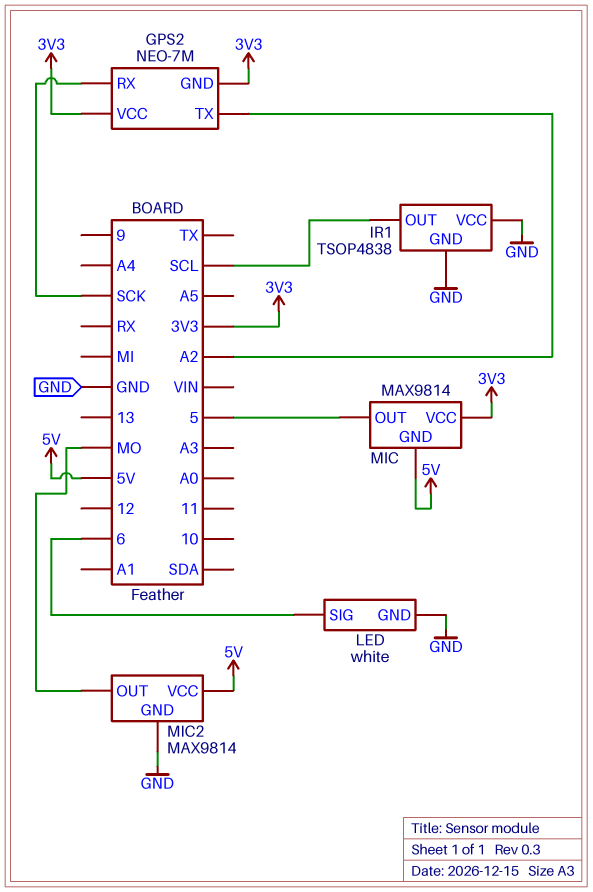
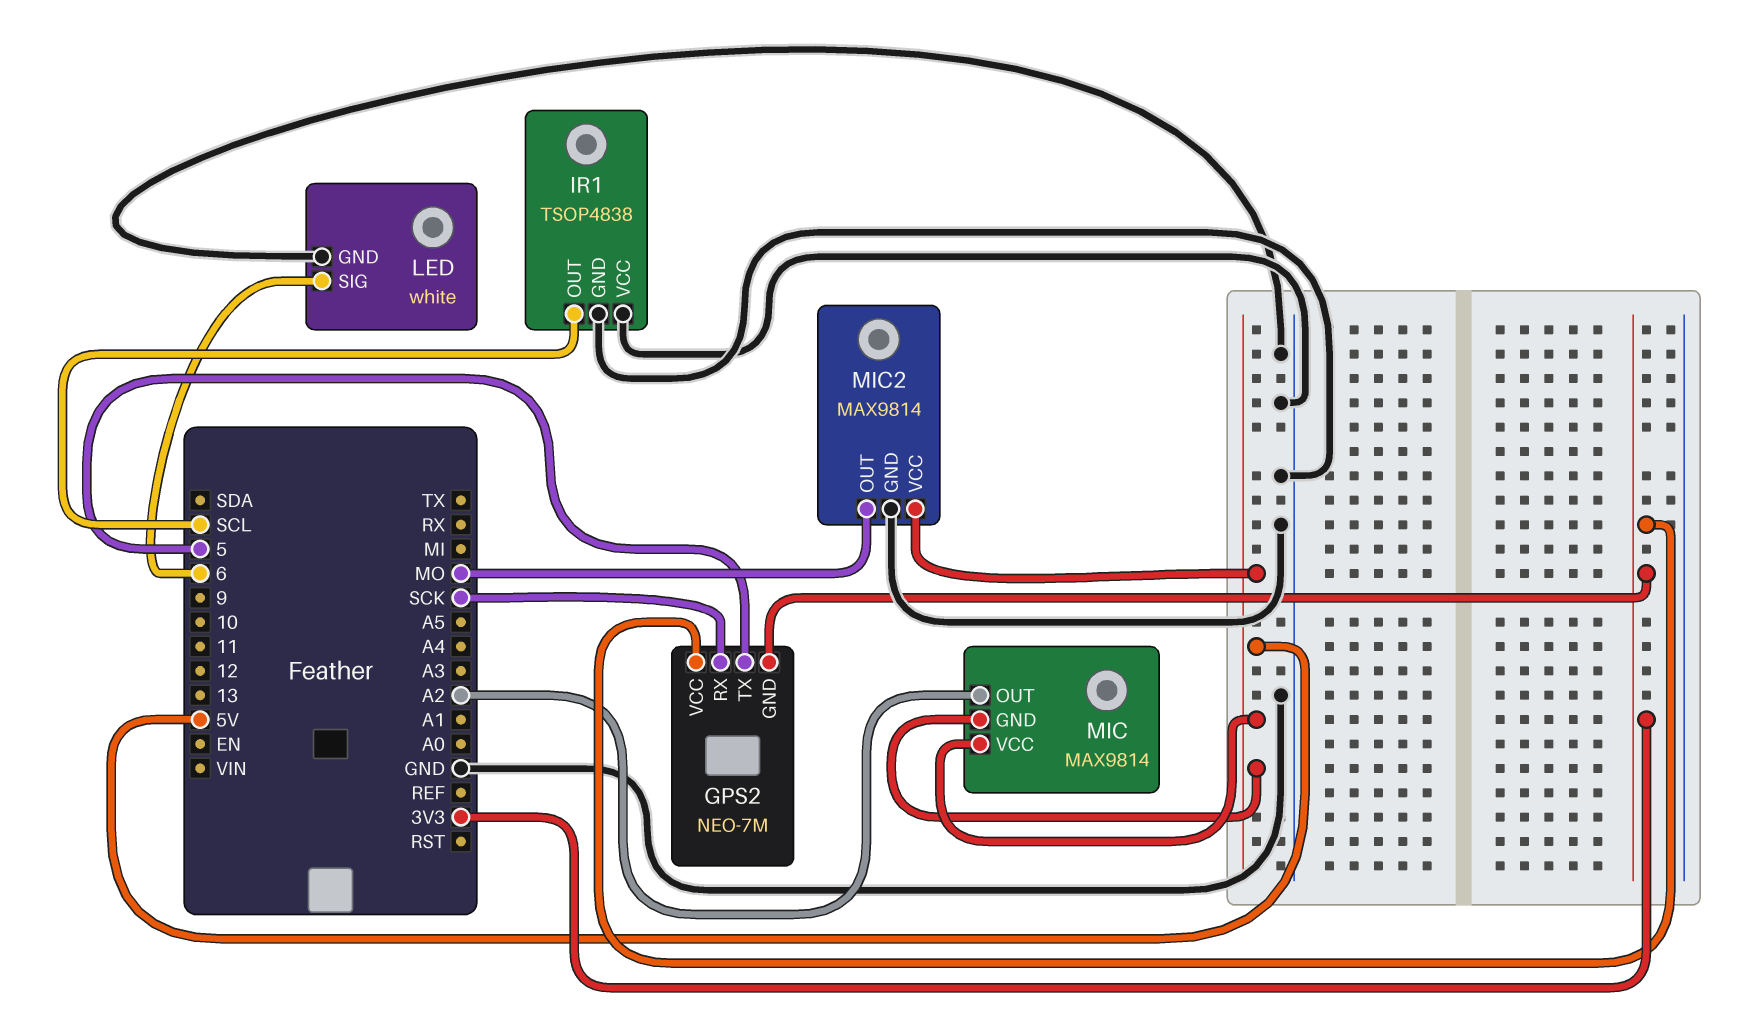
GPS2 pin TX: A2 -> 5
MIC pin OUT: 5 -> A2
MIC pin VCC: 3V3 -> 5V

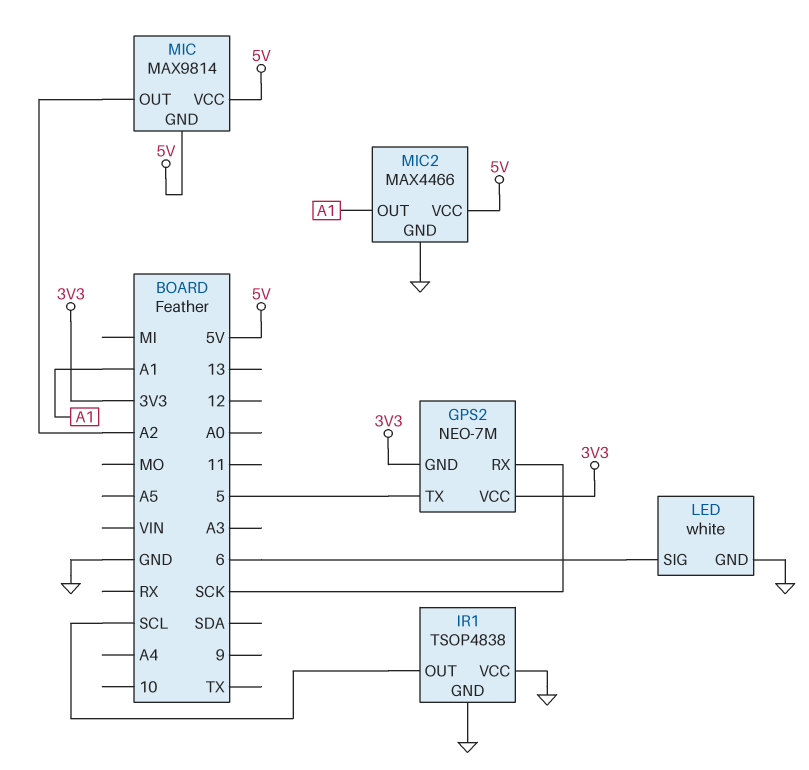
MIC2: MAX9814 -> MAX4466
MIC2 pin OUT: MO -> A1

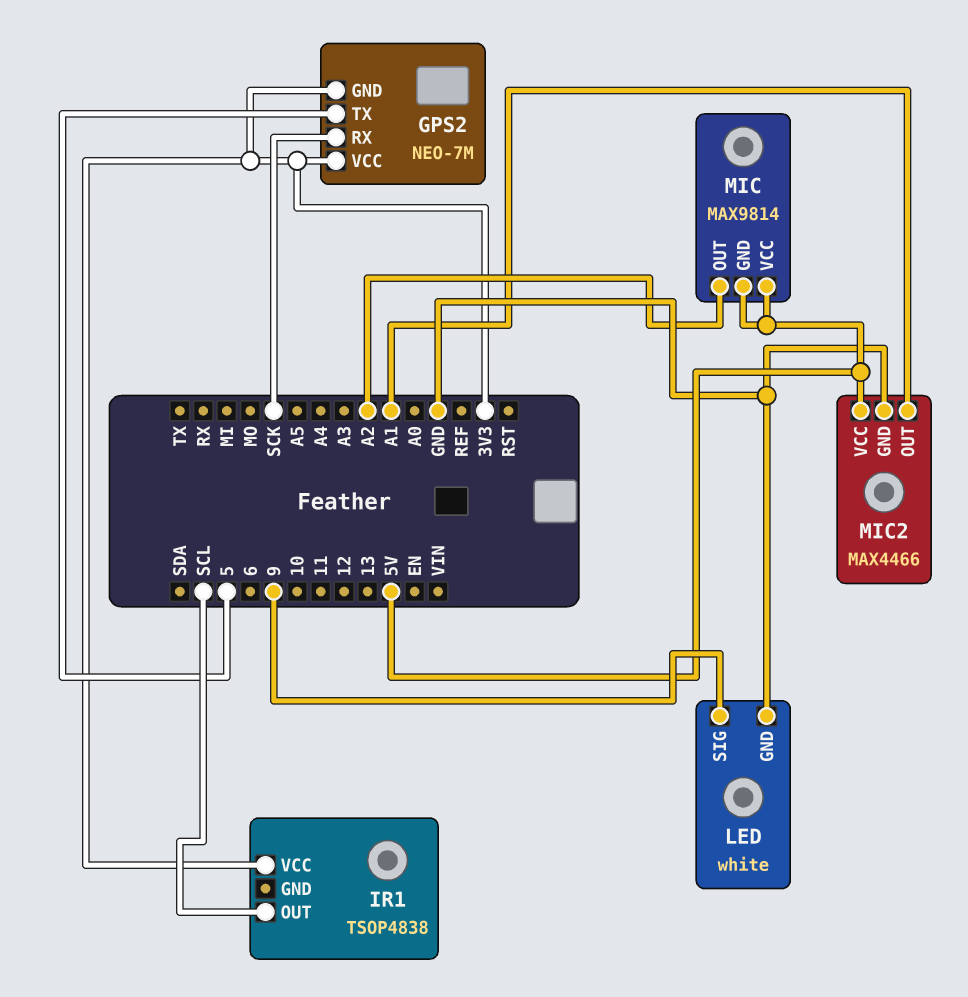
IR1 pin GND: GND -> none
IR1 pin VCC: GND -> 3V3
LED pin SIG: 6 -> 9

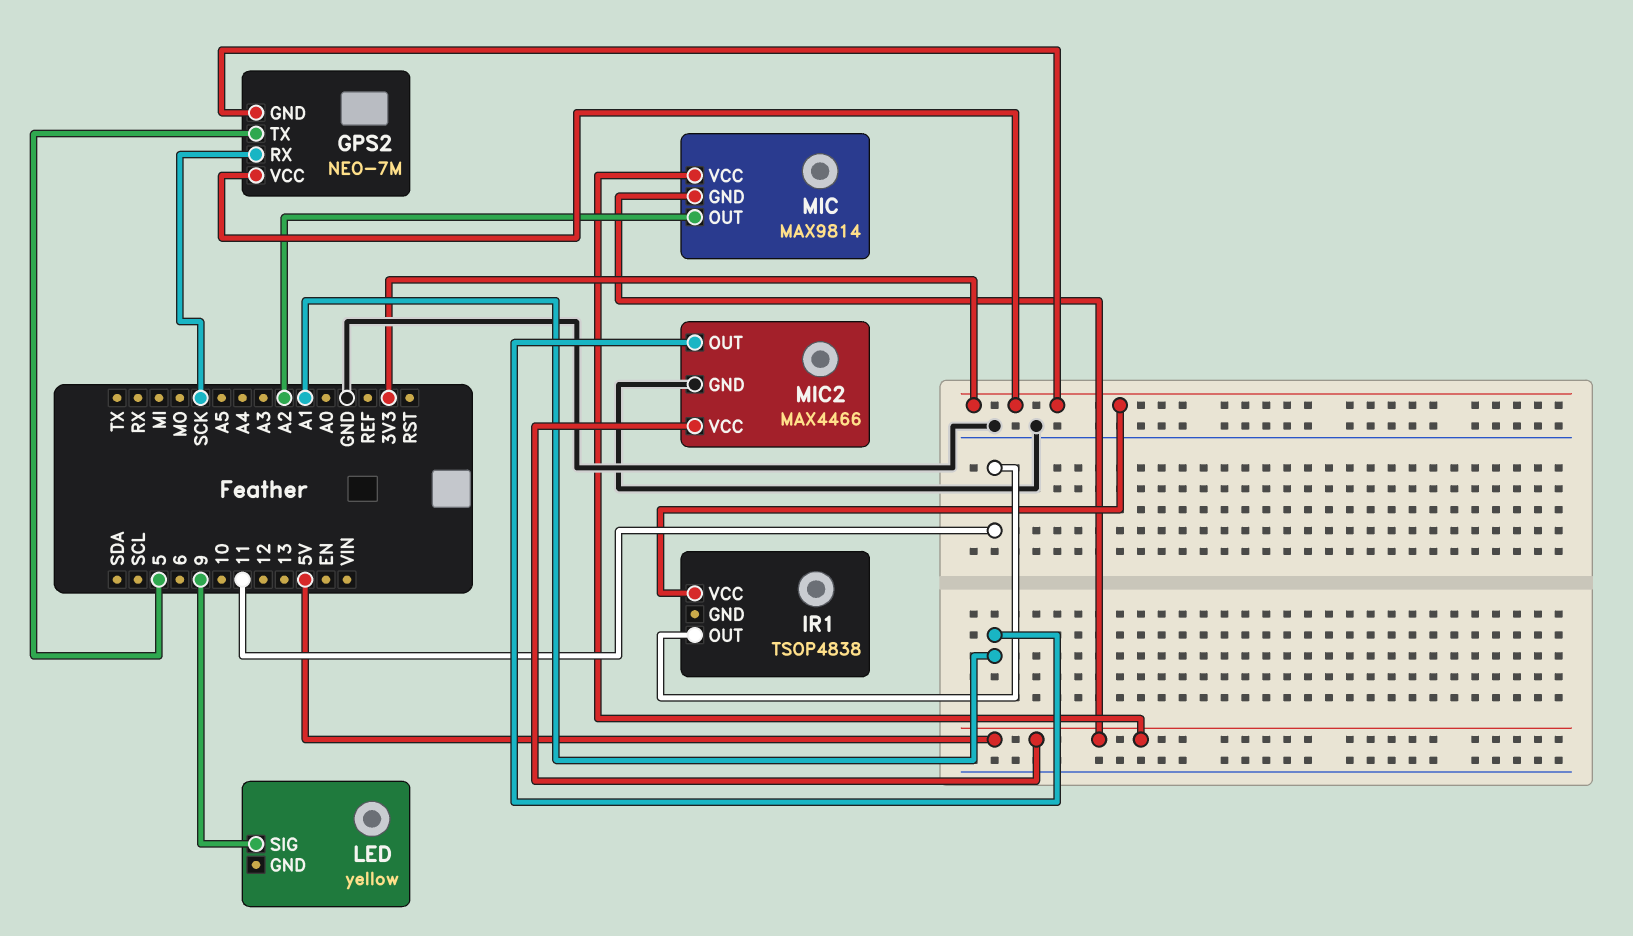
IR1 pin OUT: SCL -> 11
LED: white -> yellow
LED pin GND: GND -> none

